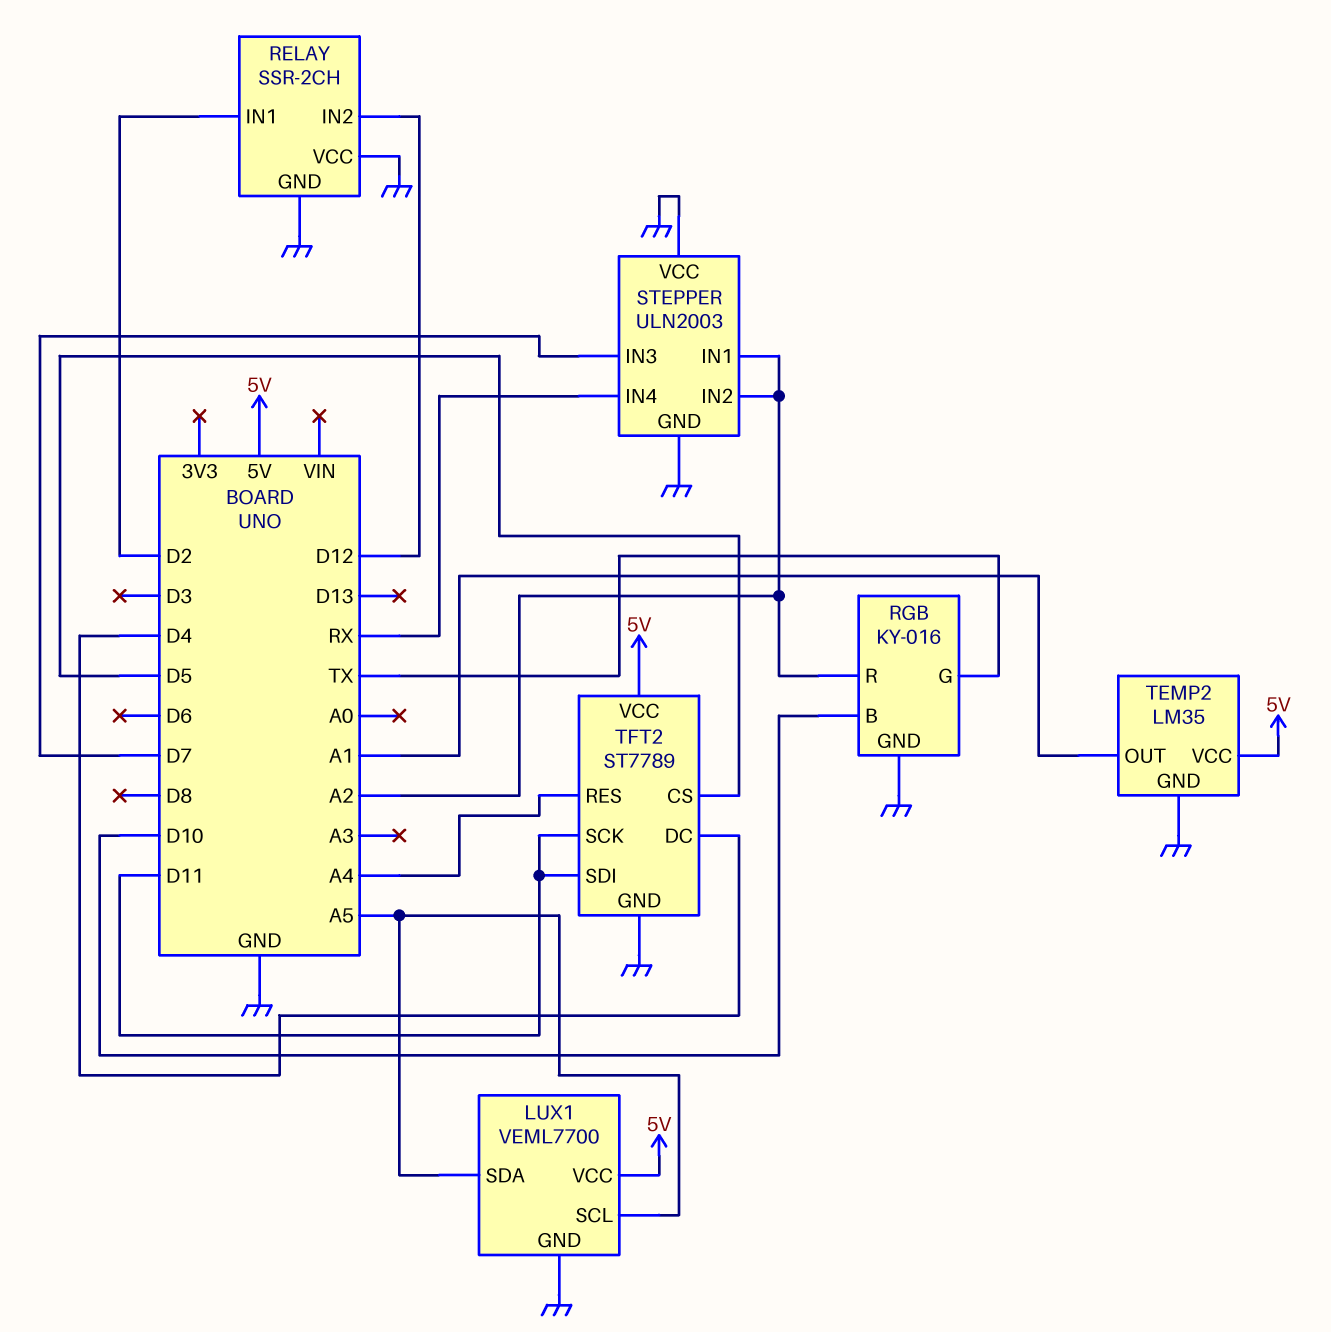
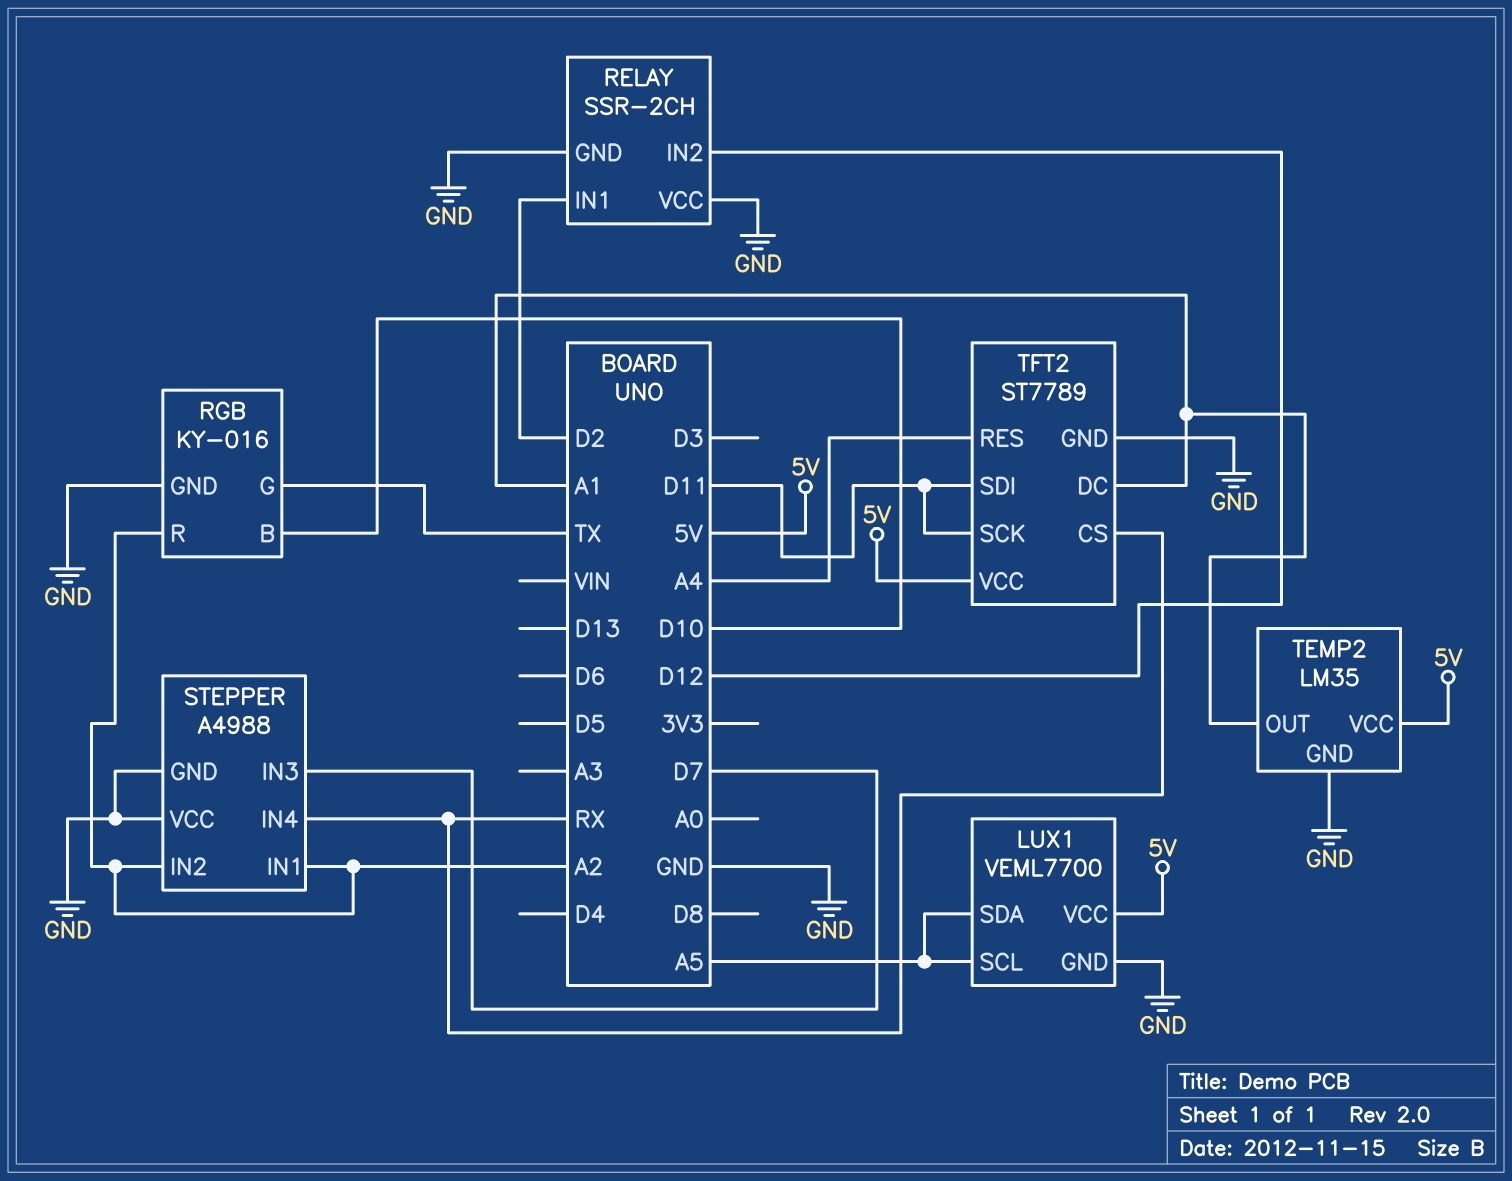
STEPPER: ULN2003 -> A4988
TFT2 pin CS: D5 -> RX
TFT2 pin DC: D4 -> A1

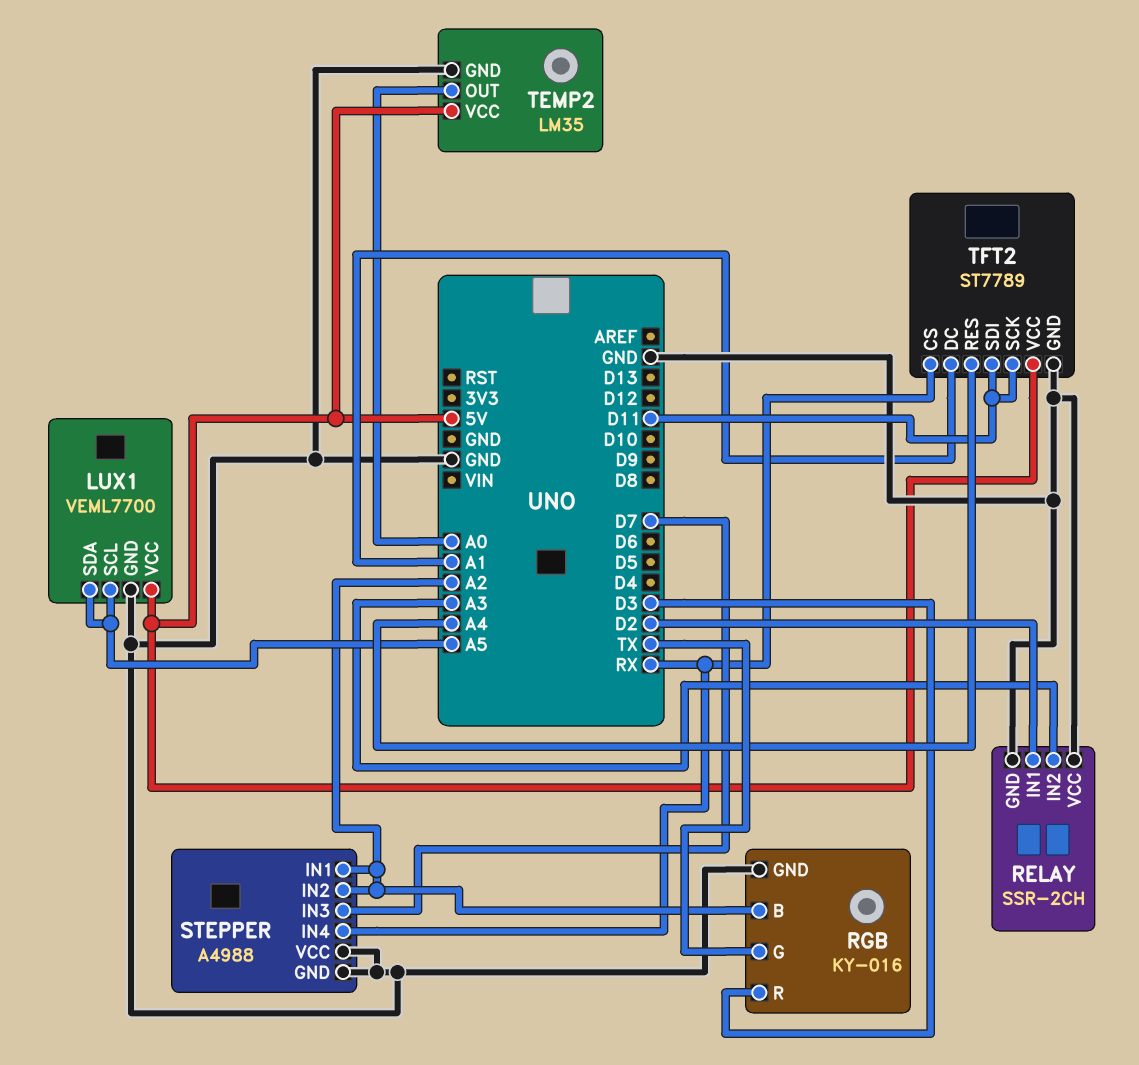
RELAY pin IN2: D12 -> A3
RGB pin B: D10 -> A2
RGB pin R: A2 -> D3
TEMP2 pin OUT: A1 -> A0

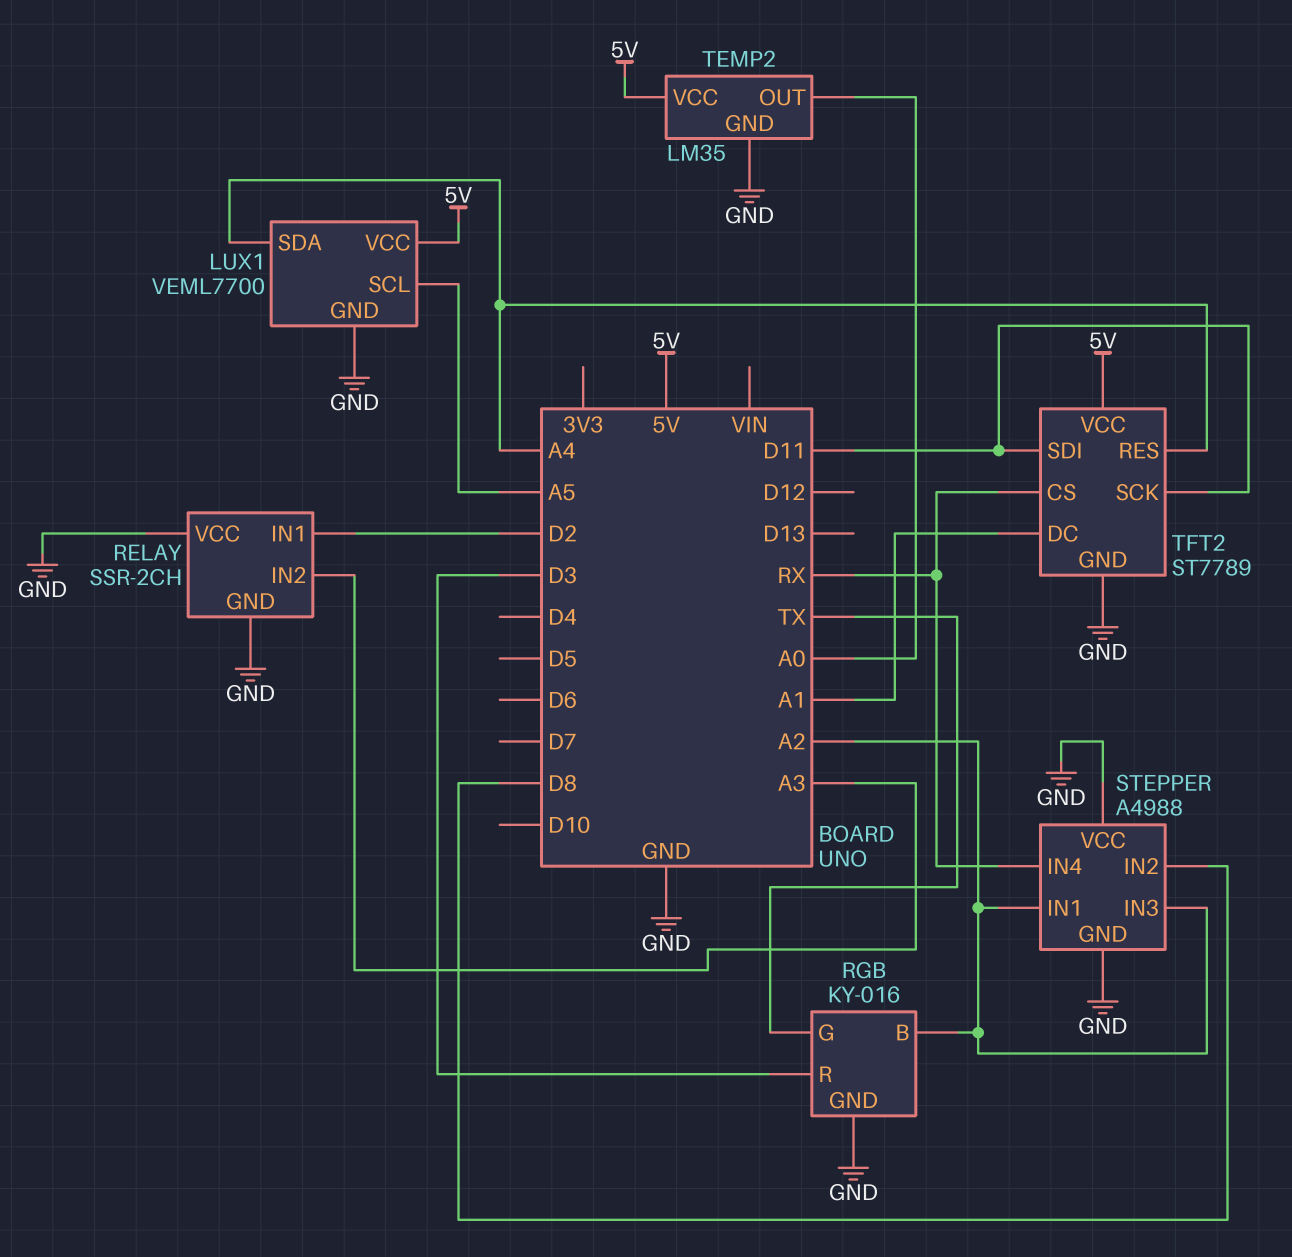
LUX1 pin SDA: A5 -> A4
STEPPER pin IN2: A2 -> D8
STEPPER pin IN3: D7 -> A2

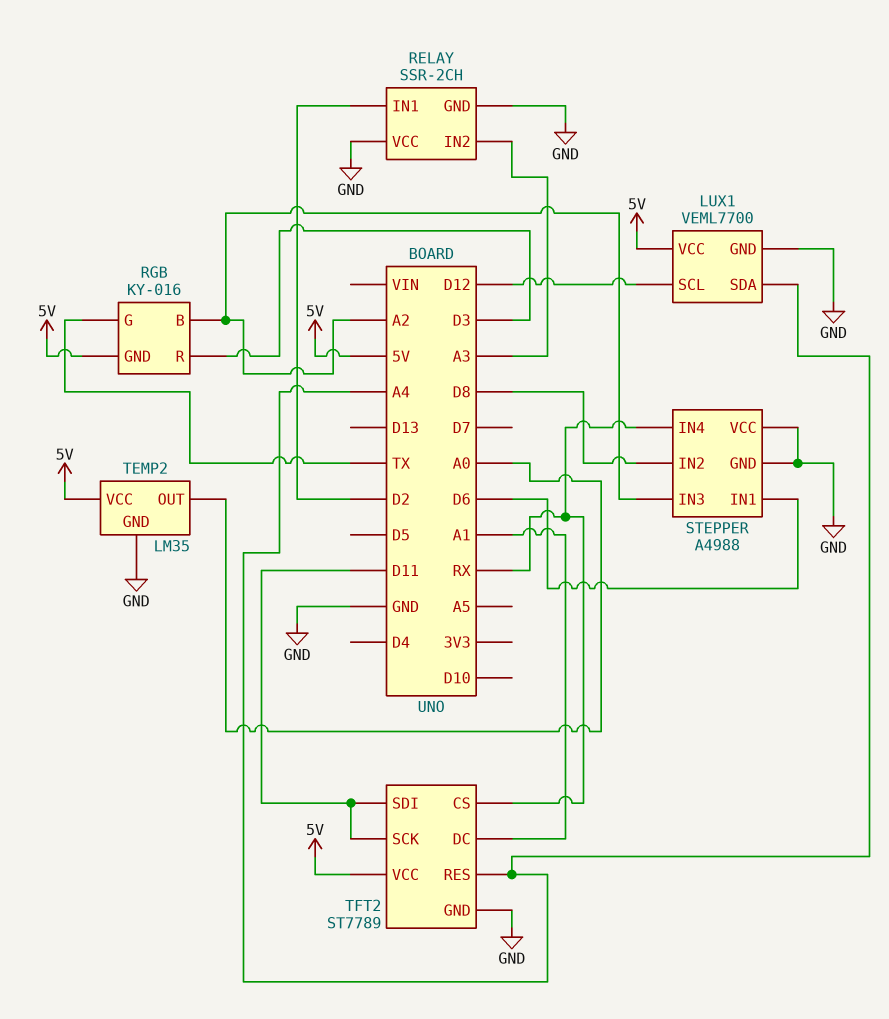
LUX1 pin SCL: A5 -> D12
RGB pin GND: GND -> 5V
STEPPER pin IN1: A2 -> D6

